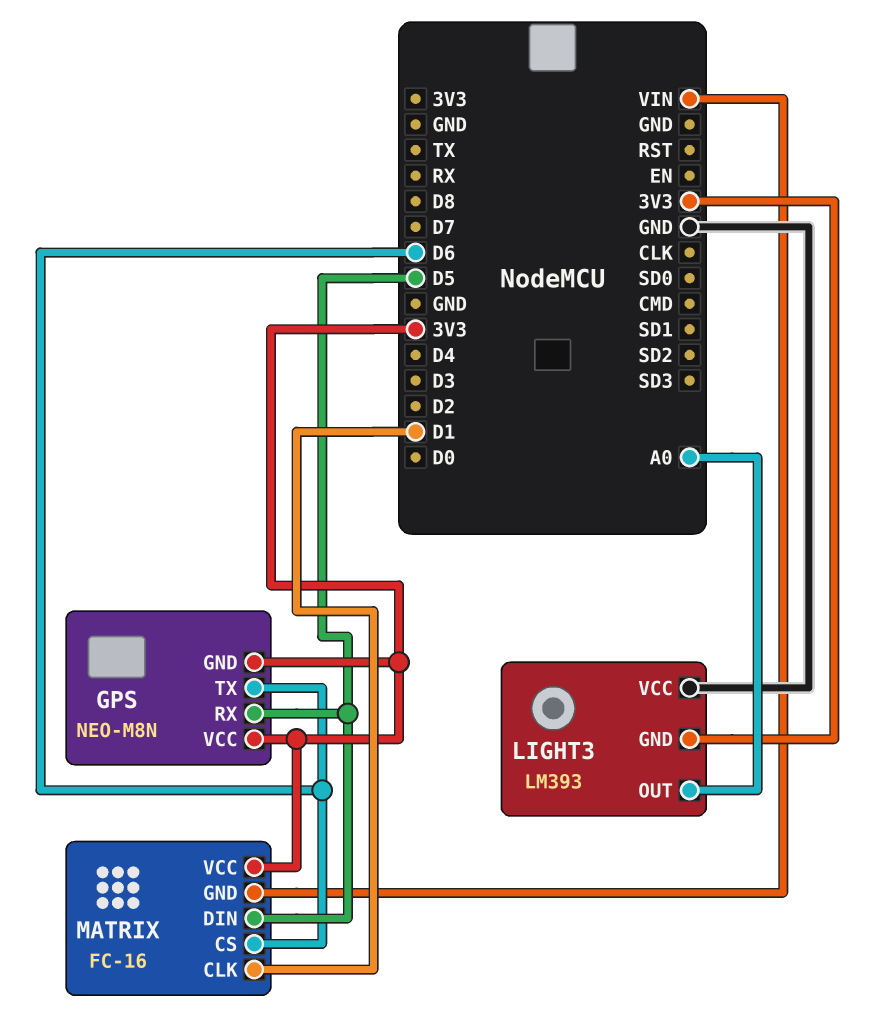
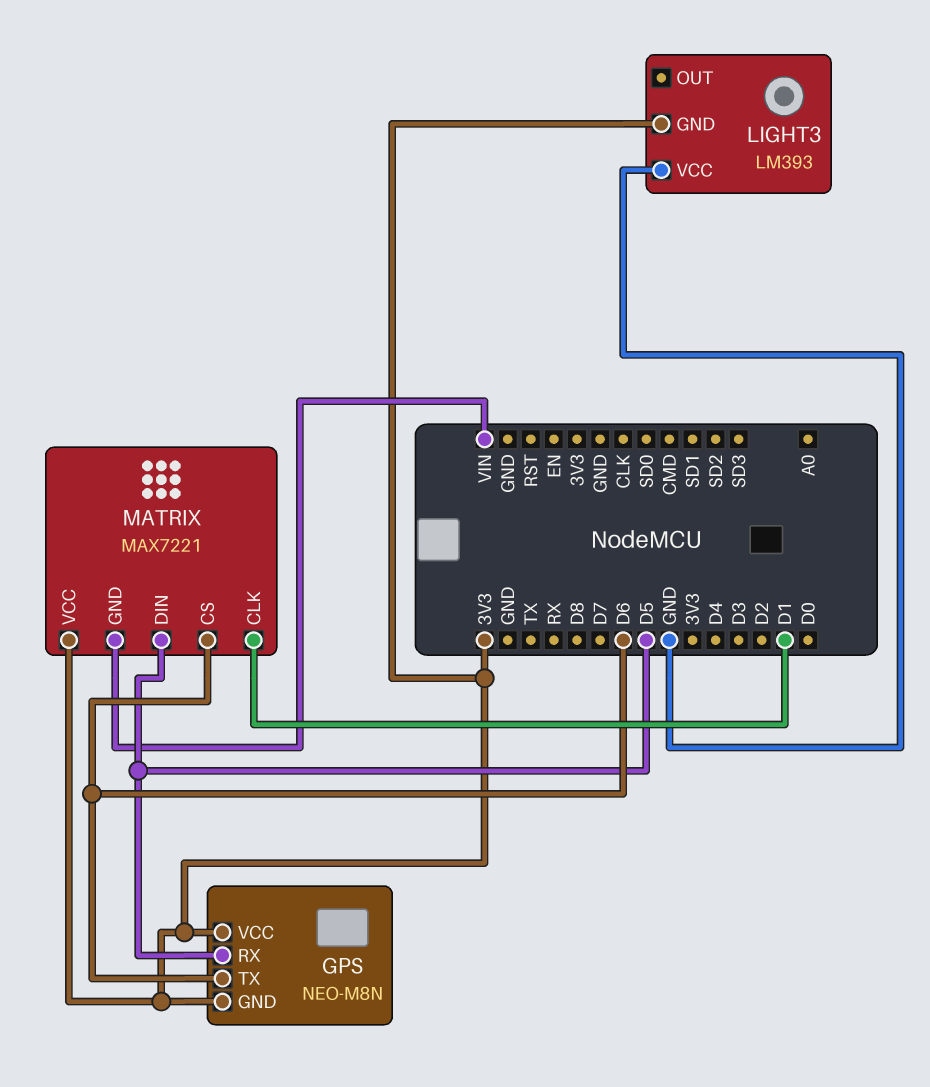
LIGHT3 pin OUT: A0 -> none
MATRIX: FC-16 -> MAX7221

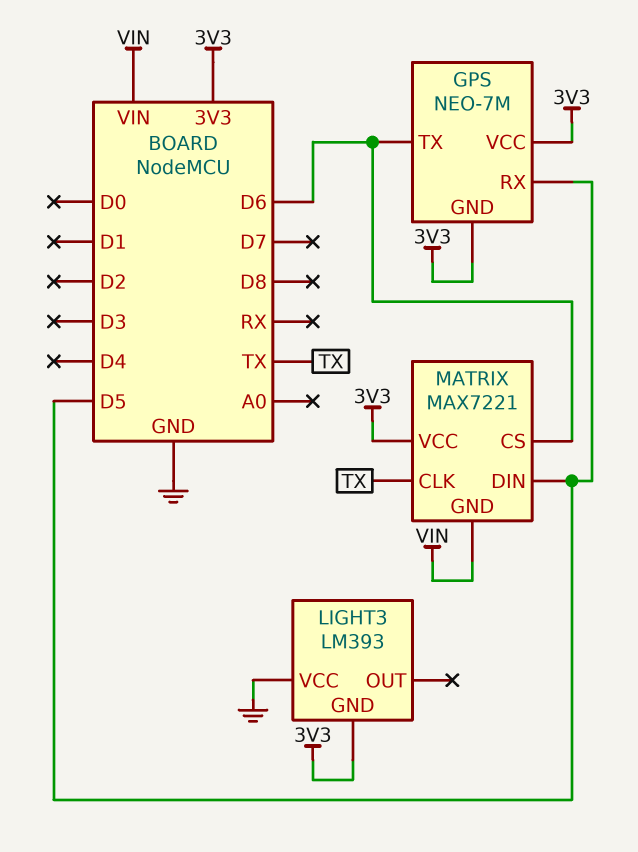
GPS: NEO-M8N -> NEO-7M
MATRIX pin CLK: D1 -> TX

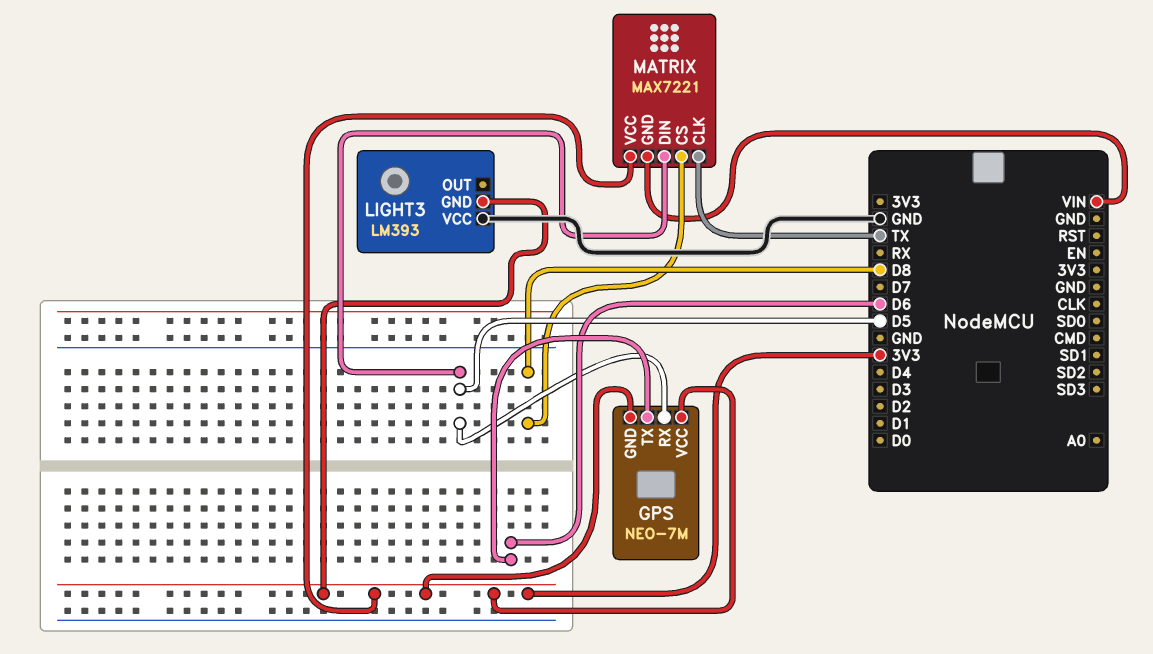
MATRIX pin CS: D6 -> D8

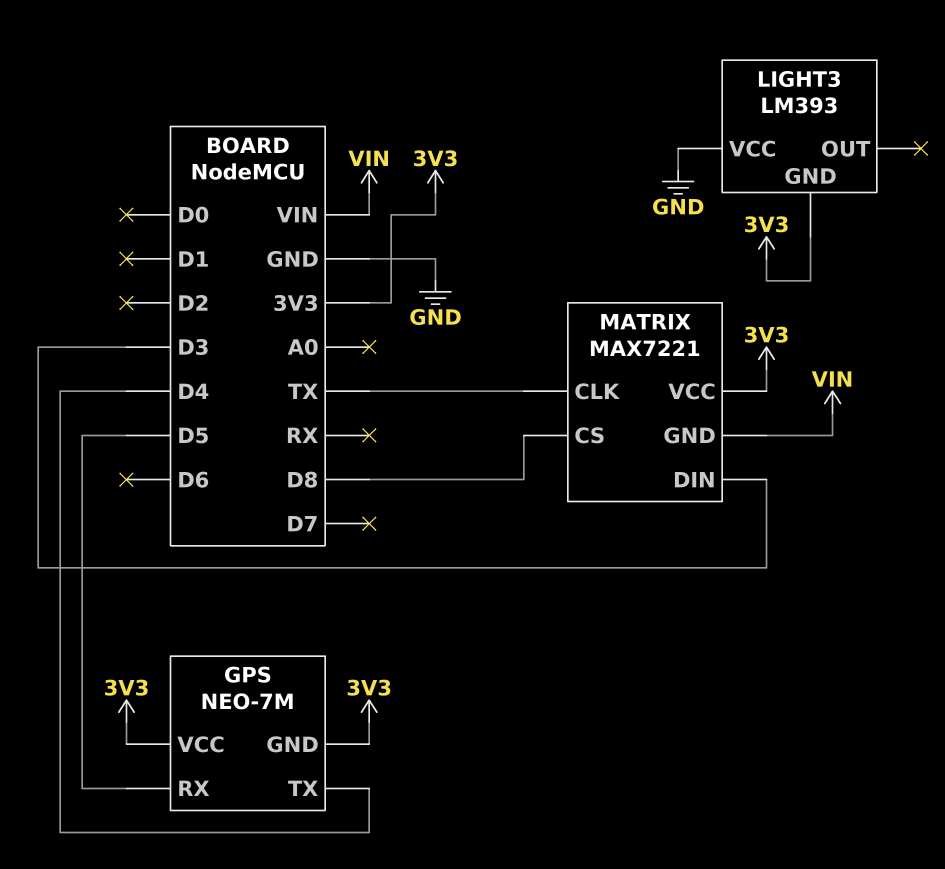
GPS pin TX: D6 -> D4
MATRIX pin DIN: D5 -> D3

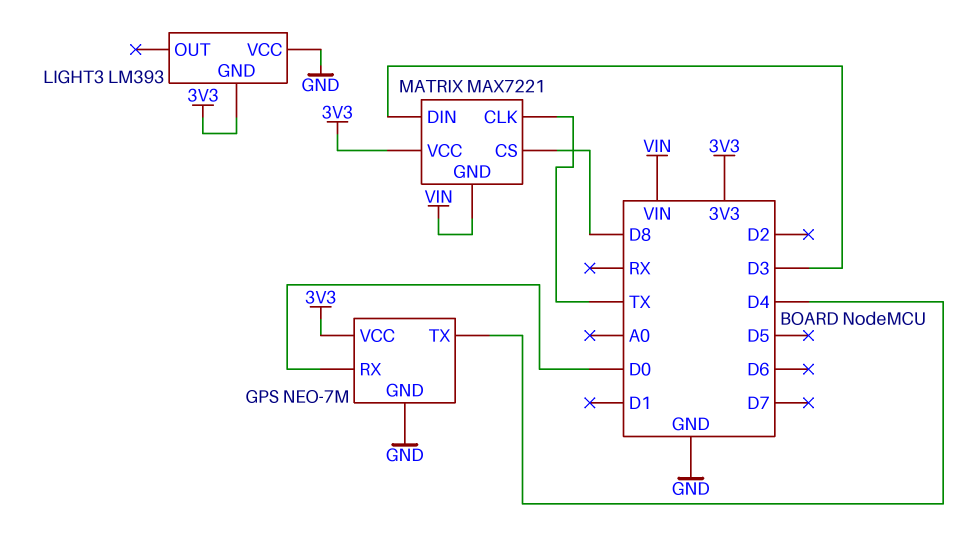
GPS pin GND: 3V3 -> GND
GPS pin RX: D5 -> D0

